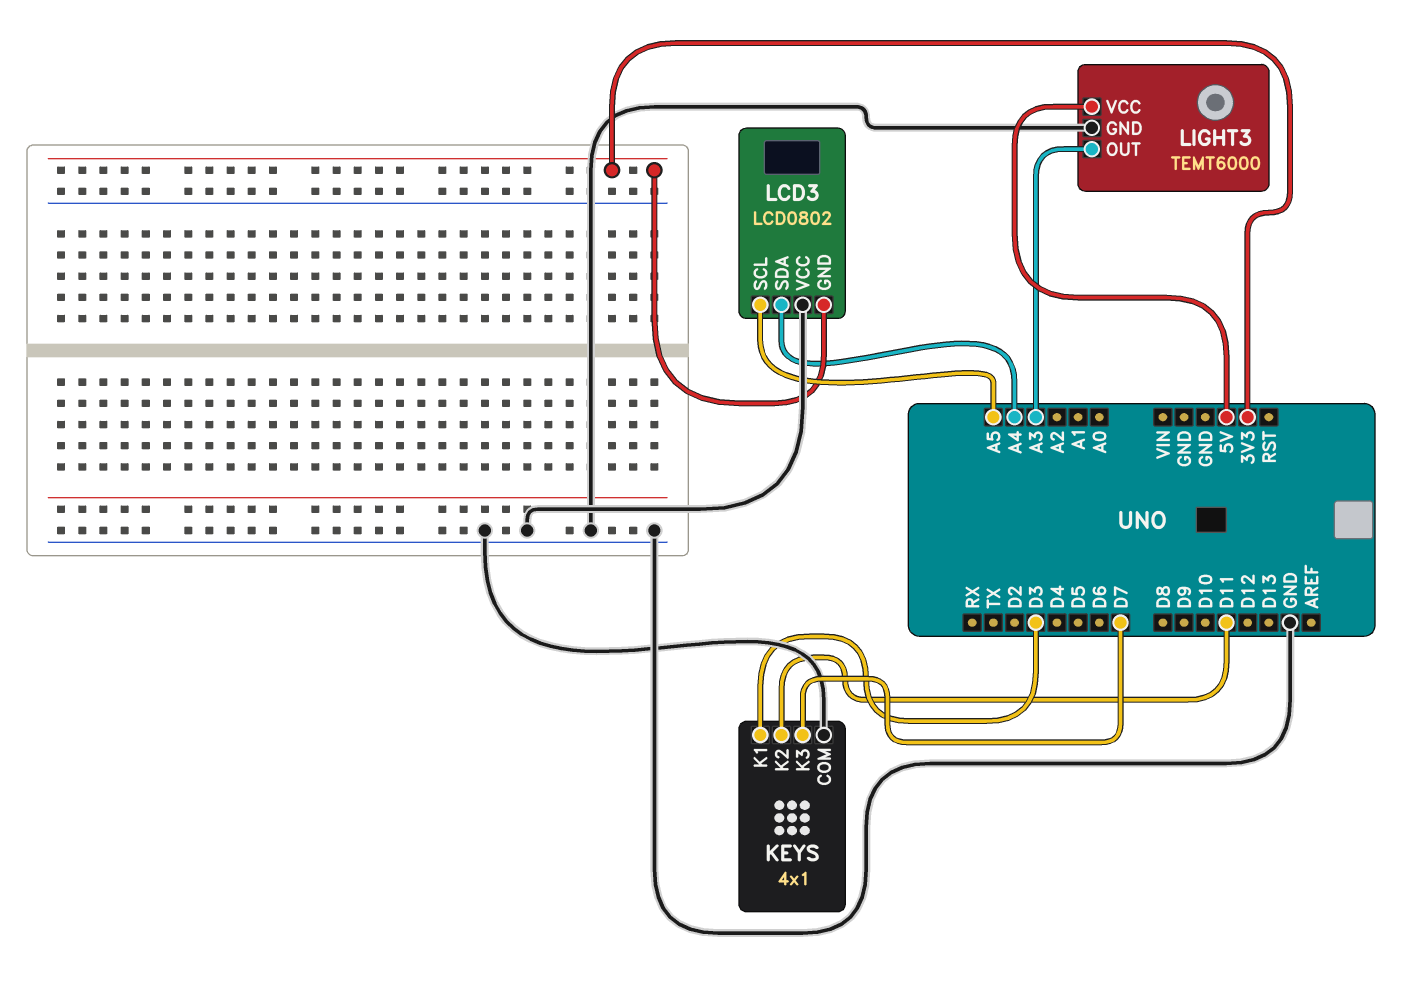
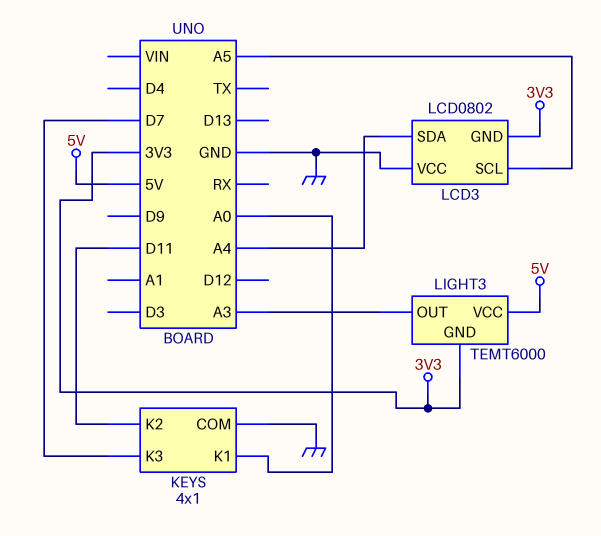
KEYS pin K1: D3 -> A0
LIGHT3 pin GND: GND -> 3V3

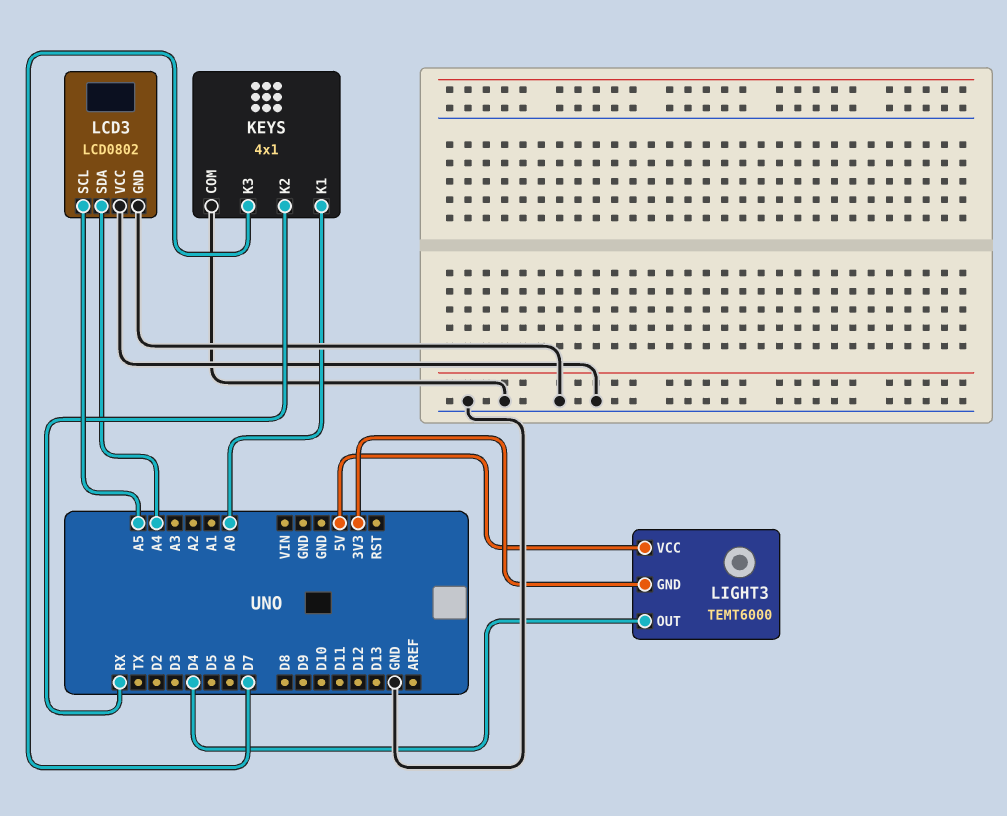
KEYS pin K2: D11 -> RX
LCD3 pin GND: 3V3 -> GND
LIGHT3 pin OUT: A3 -> D4

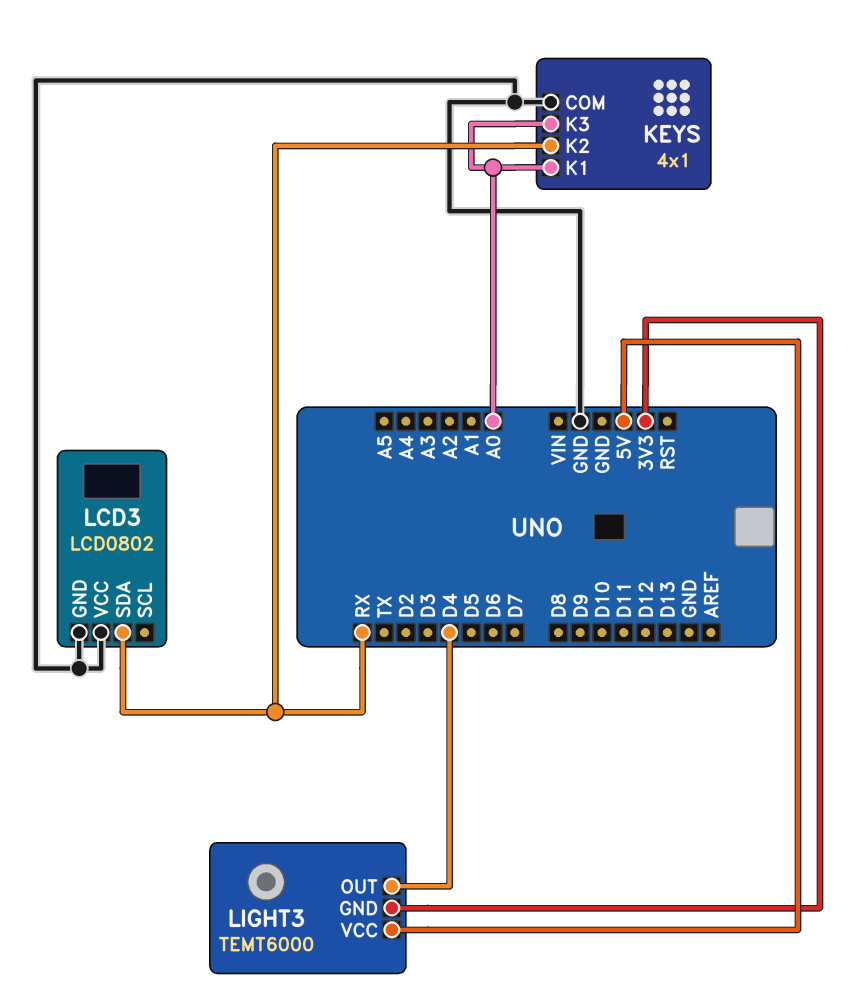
KEYS pin K3: D7 -> A0
LCD3 pin SCL: A5 -> none
LCD3 pin SDA: A4 -> RX

